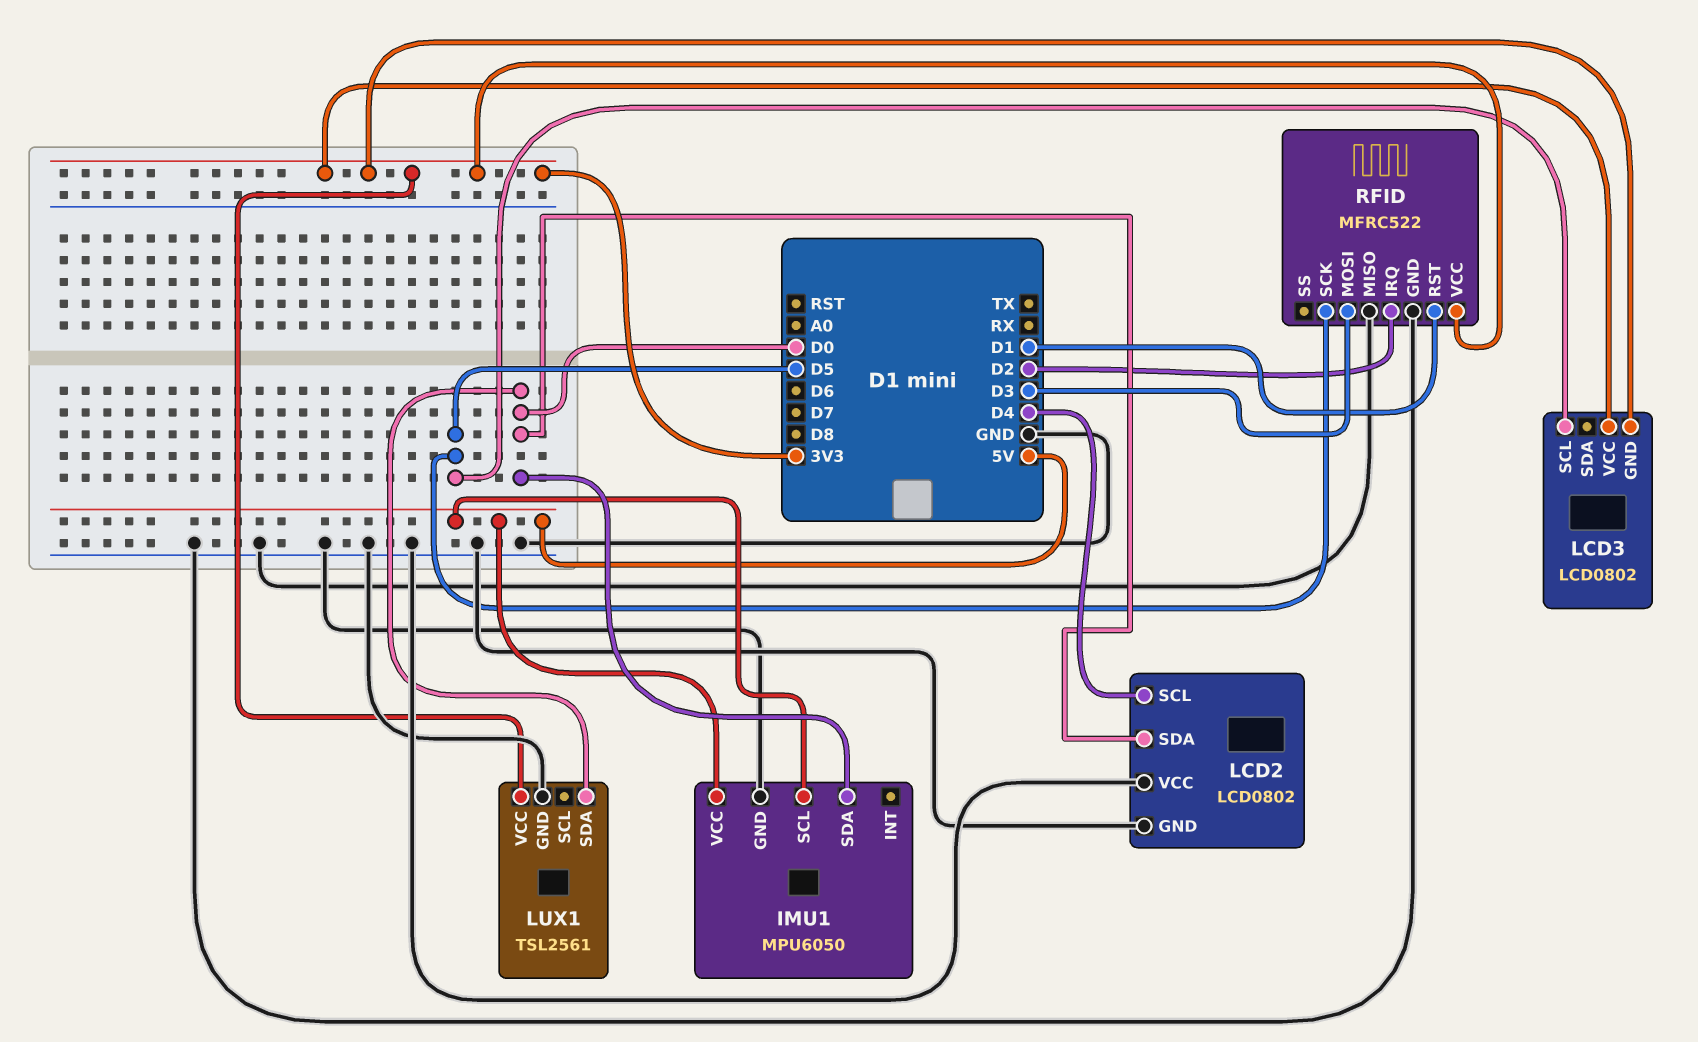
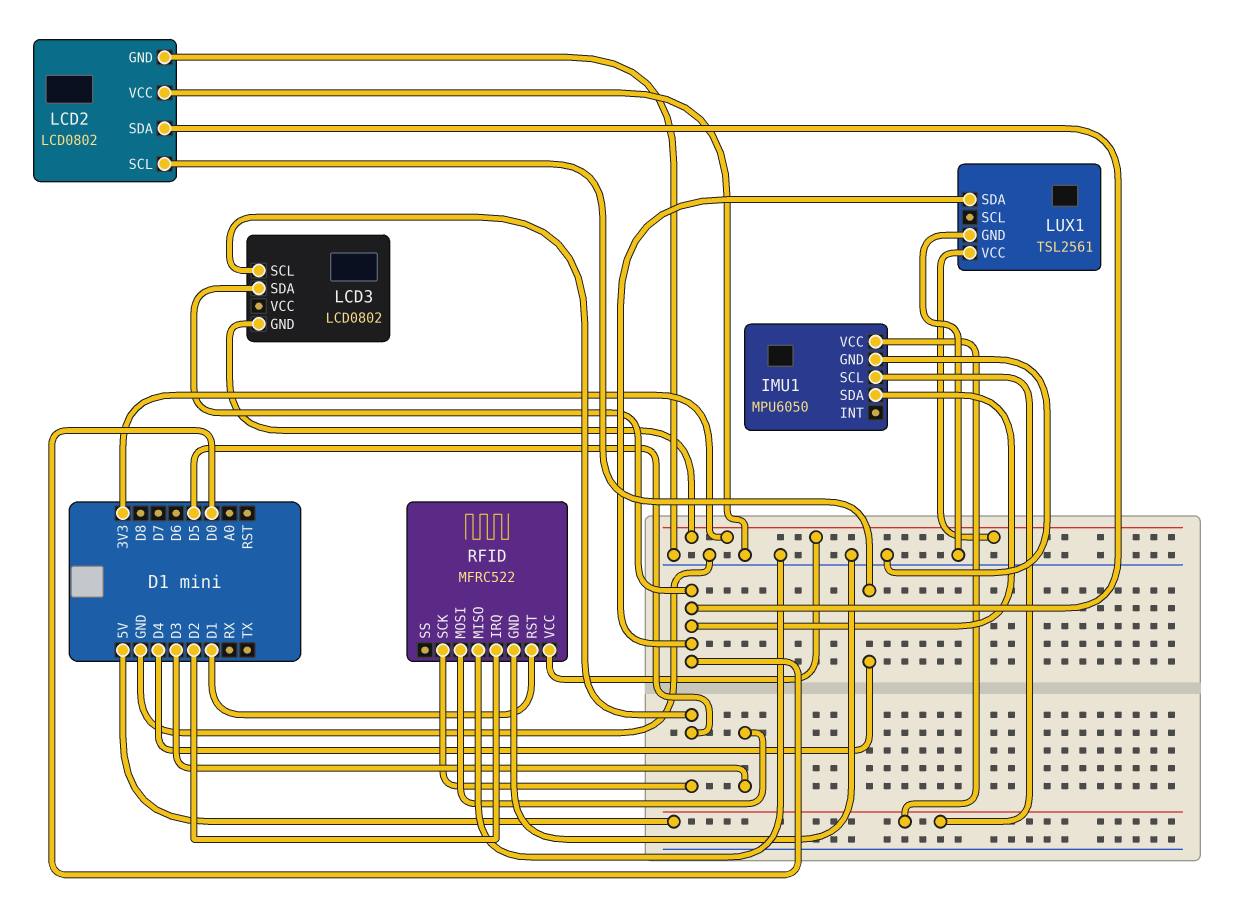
LCD3 pin SDA: none -> D0
LCD3 pin VCC: 3V3 -> none

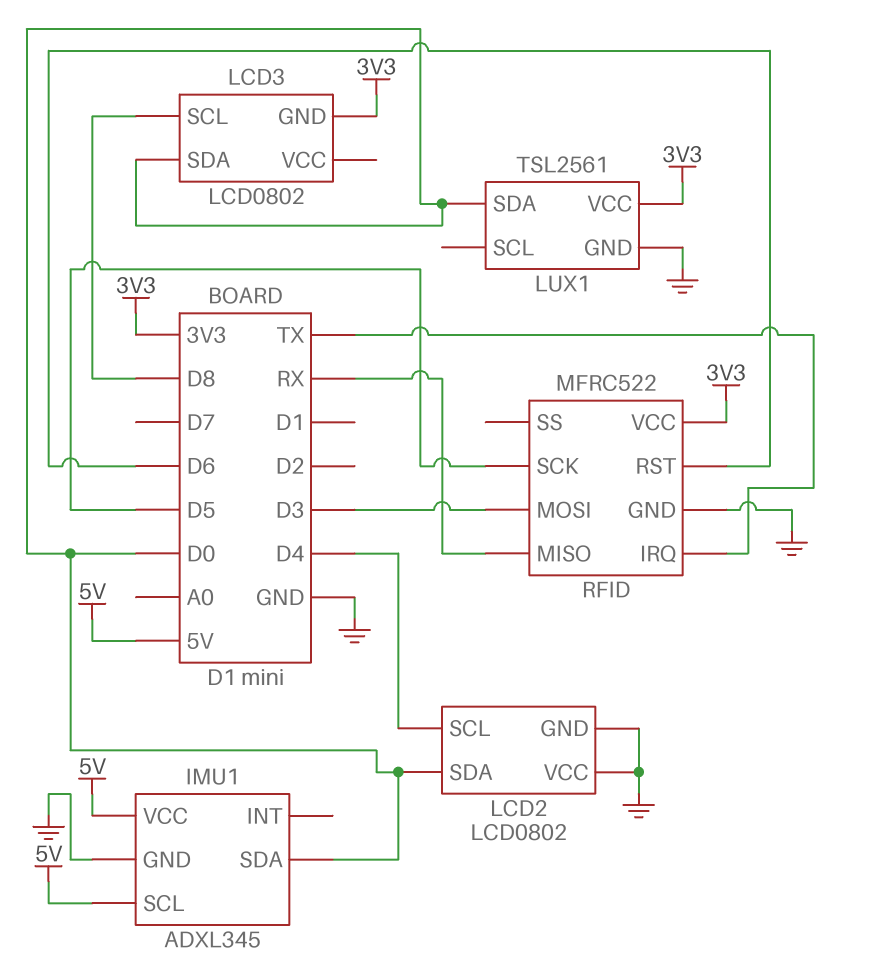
IMU1: MPU6050 -> ADXL345
LCD3 pin SCL: D5 -> D8
RFID pin IRQ: D2 -> TX
RFID pin MISO: GND -> RX
RFID pin RST: D1 -> D6

